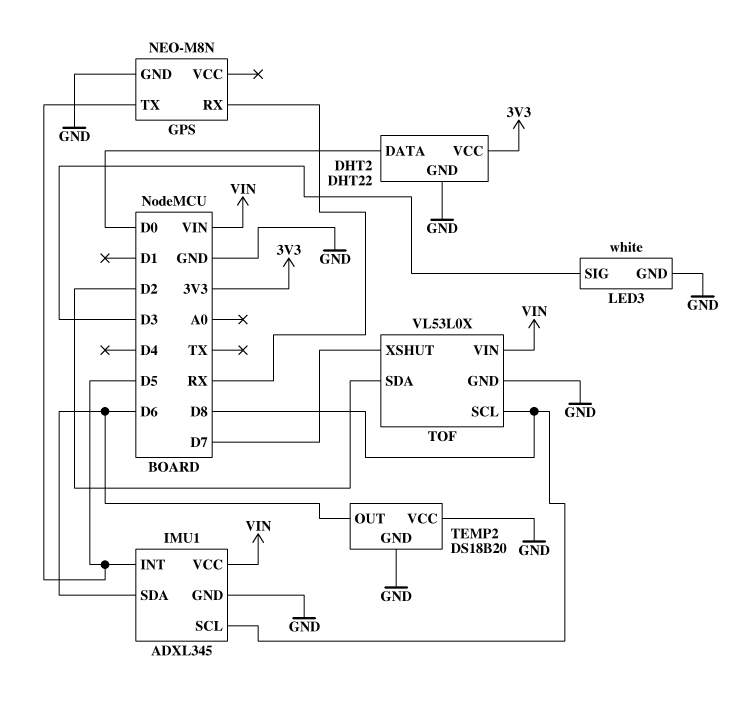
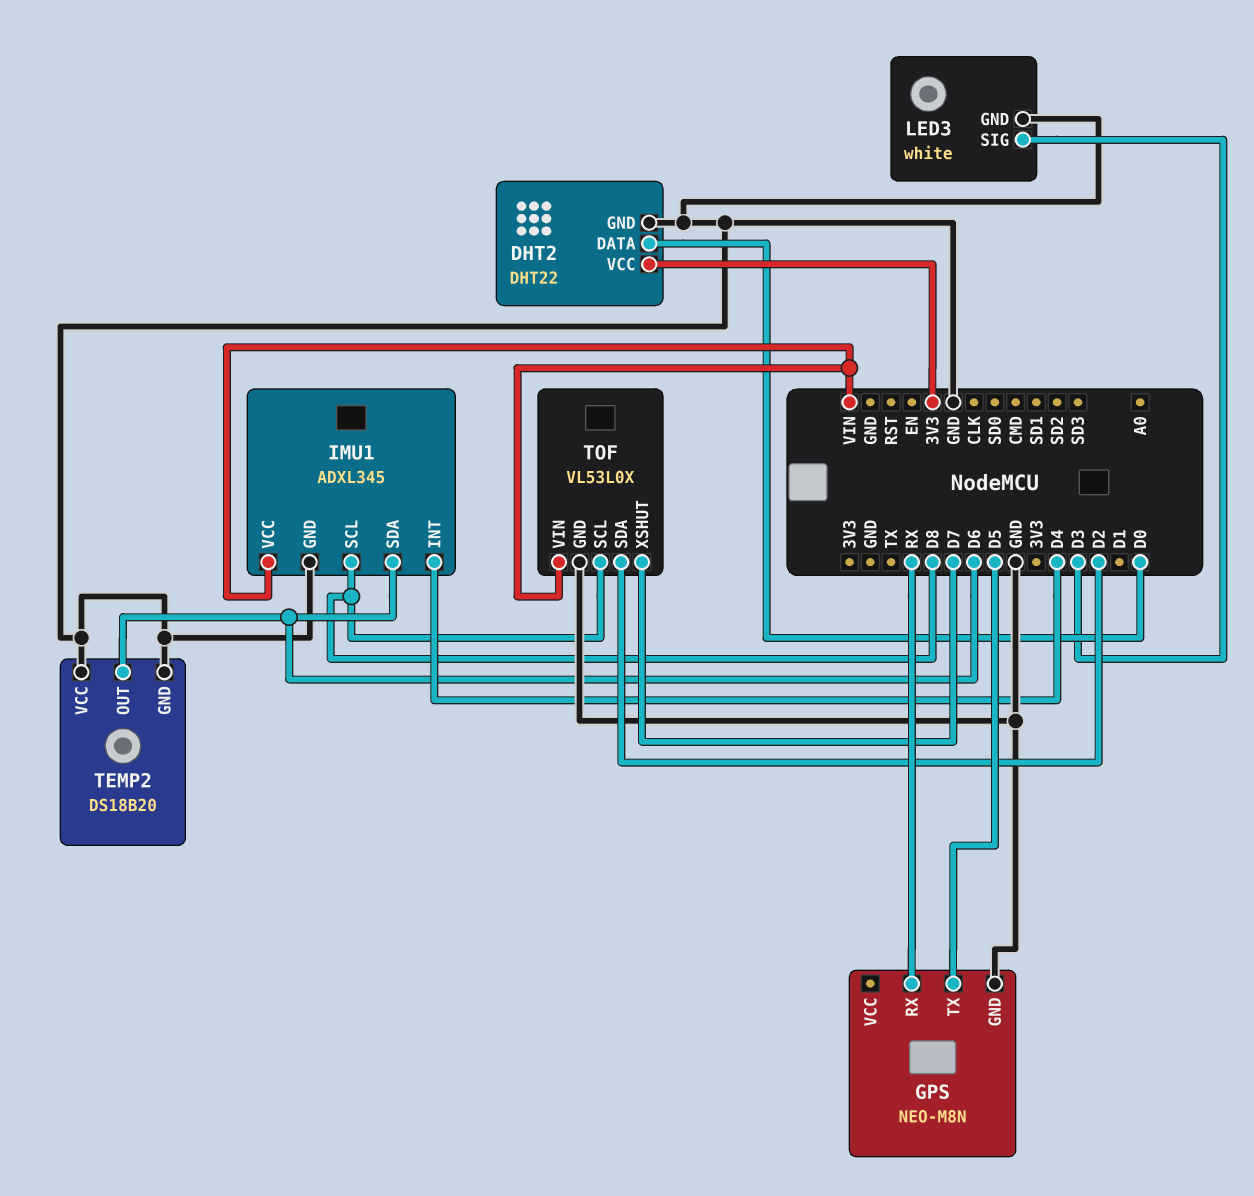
IMU1 pin INT: D5 -> D4

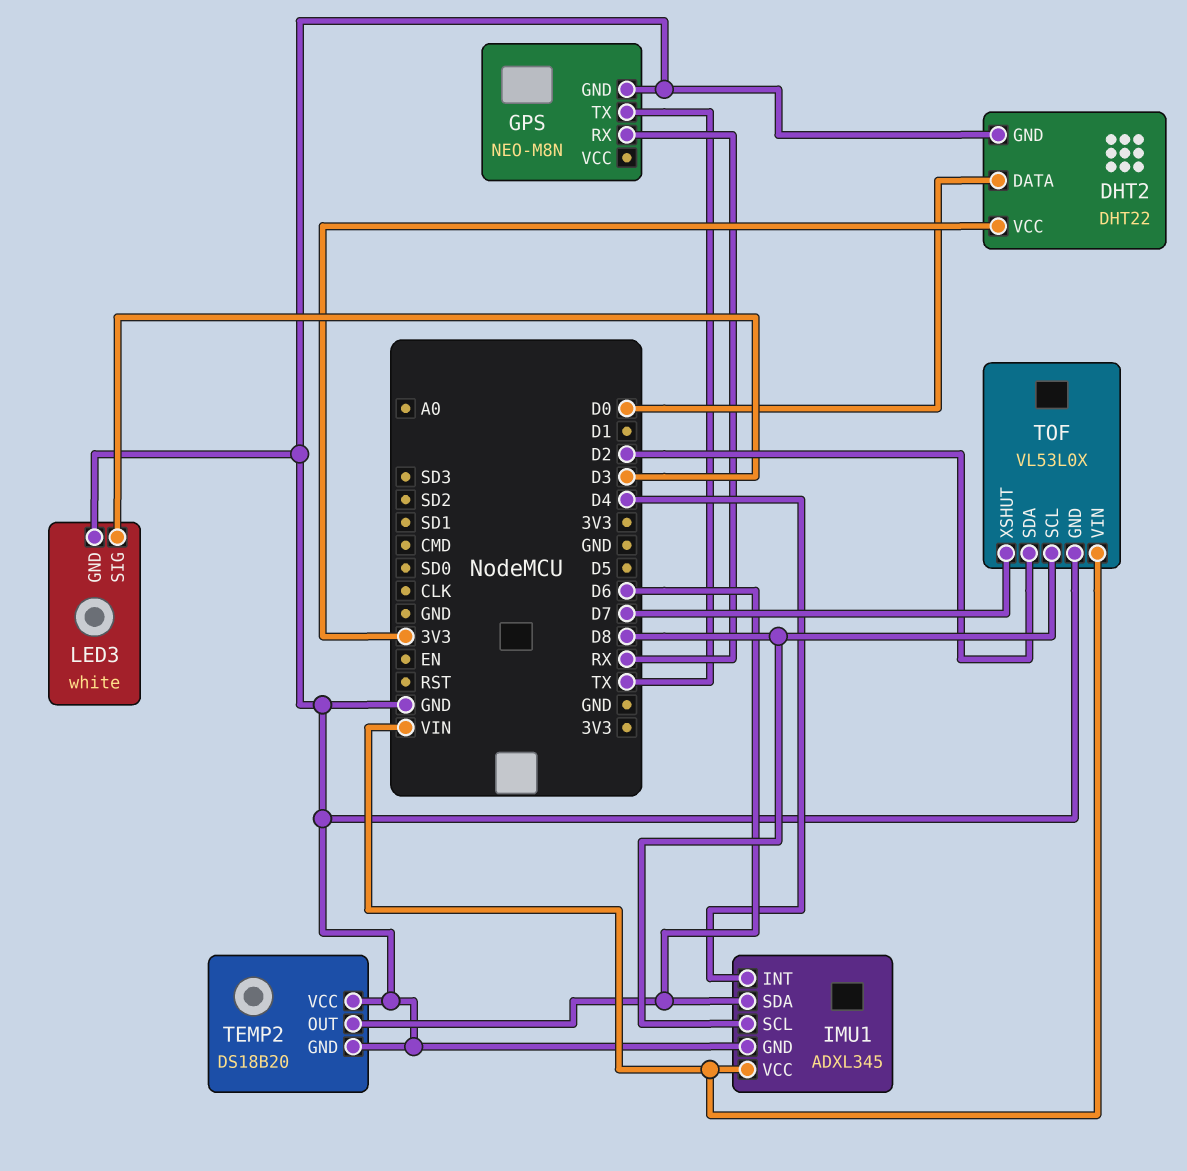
GPS pin TX: D5 -> TX

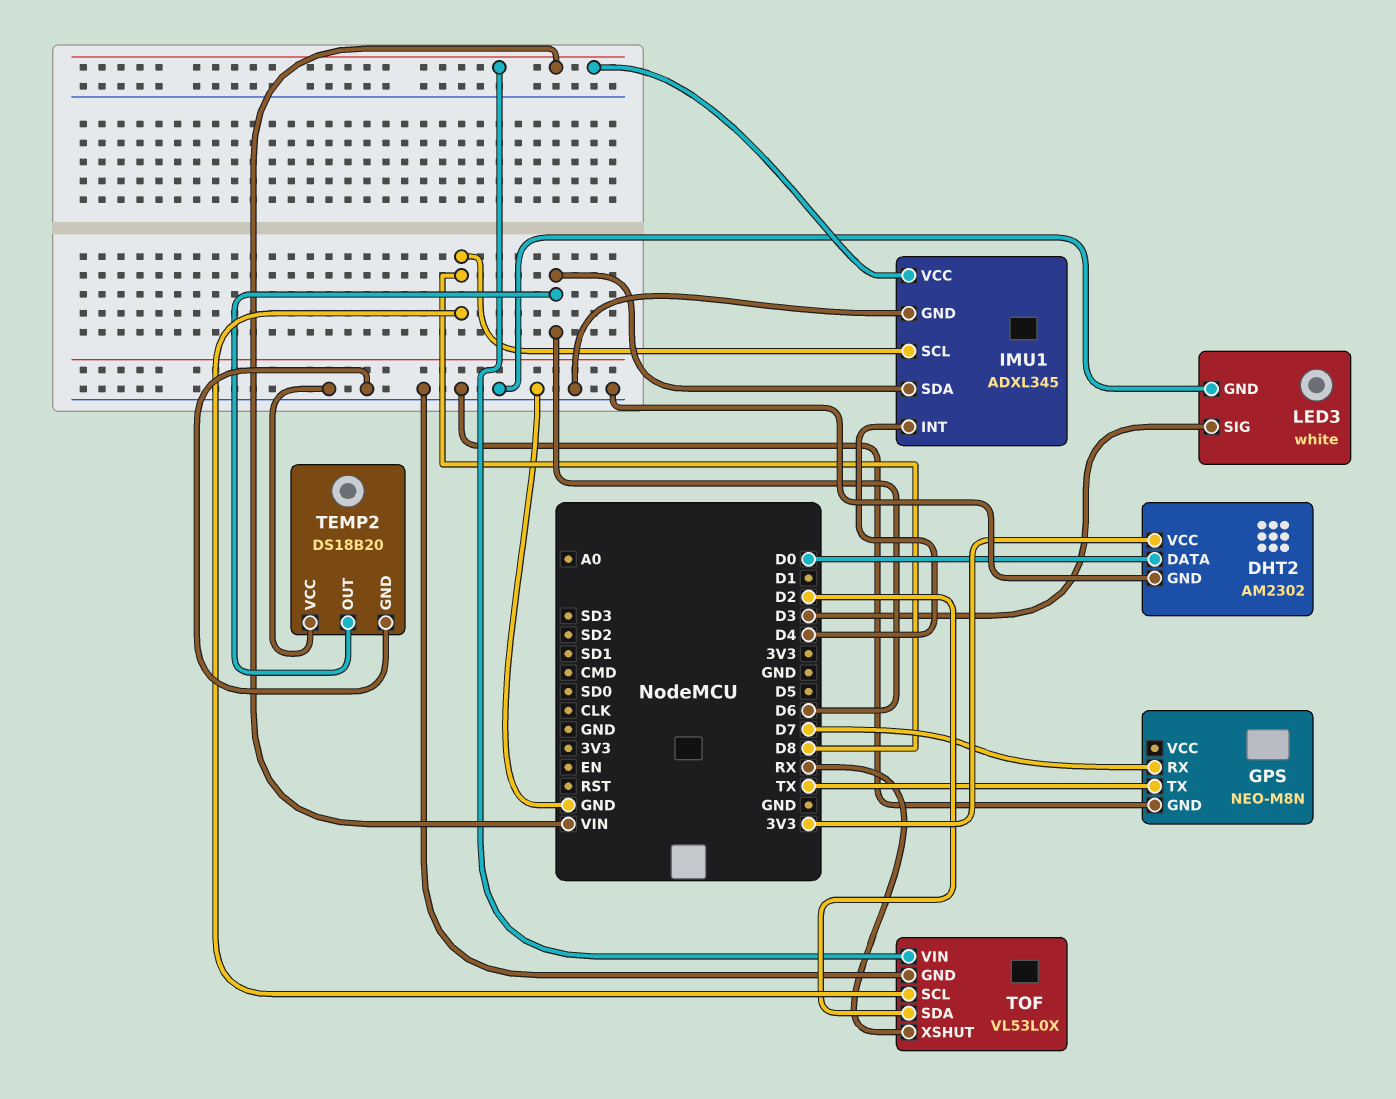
DHT2: DHT22 -> AM2302
GPS pin RX: RX -> D7
TOF pin XSHUT: D7 -> RX

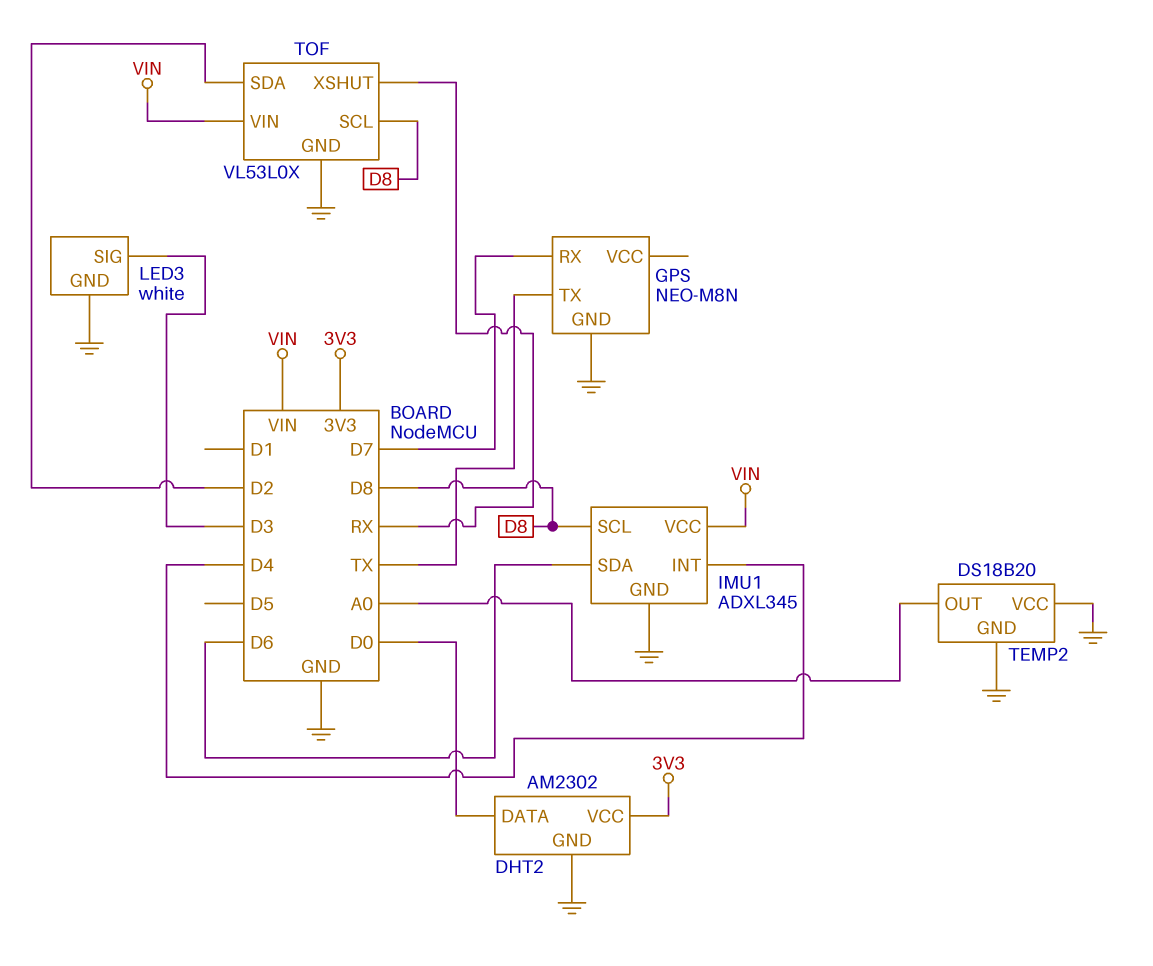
TEMP2 pin OUT: D6 -> A0

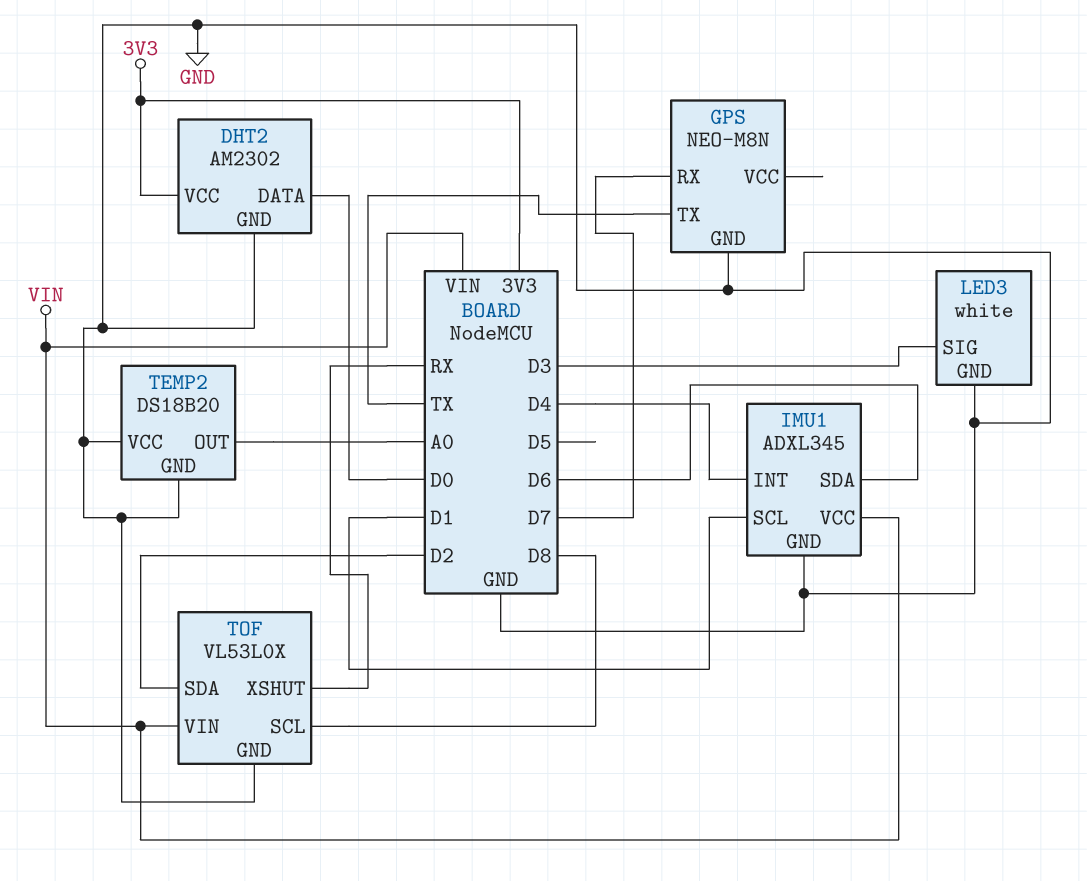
IMU1 pin SCL: D8 -> D1

